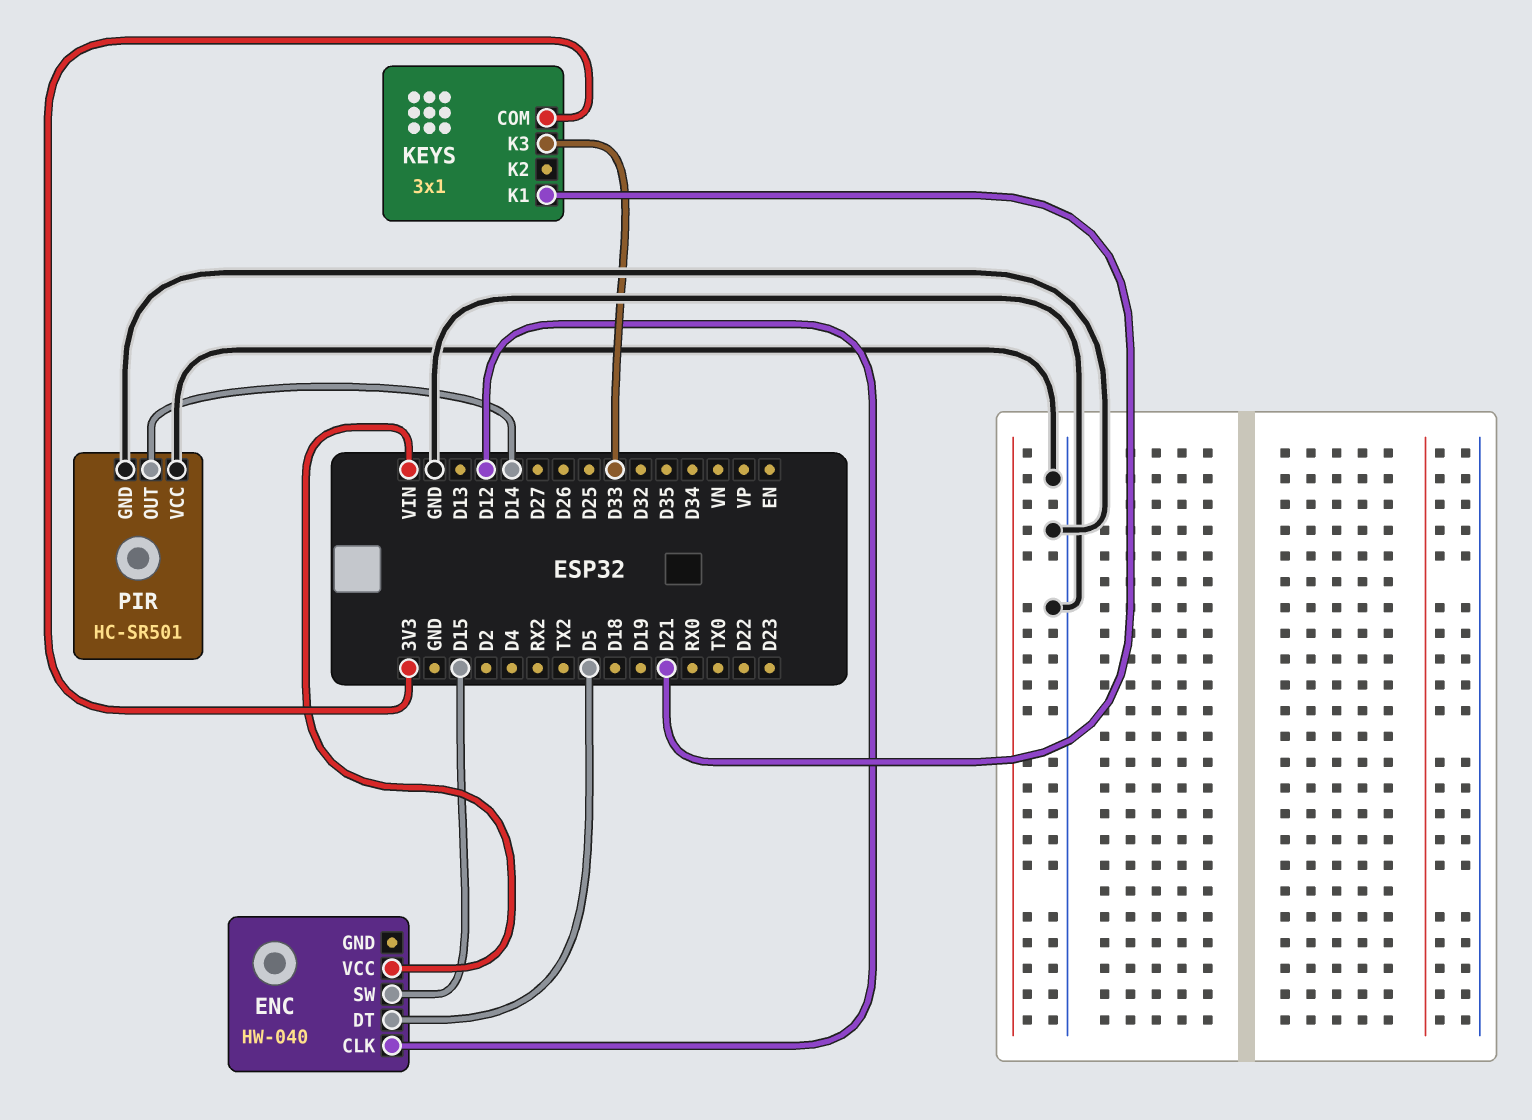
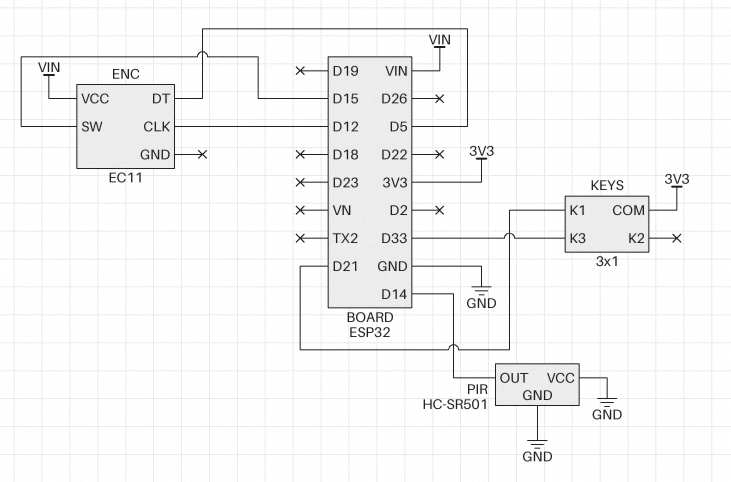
ENC: HW-040 -> EC11

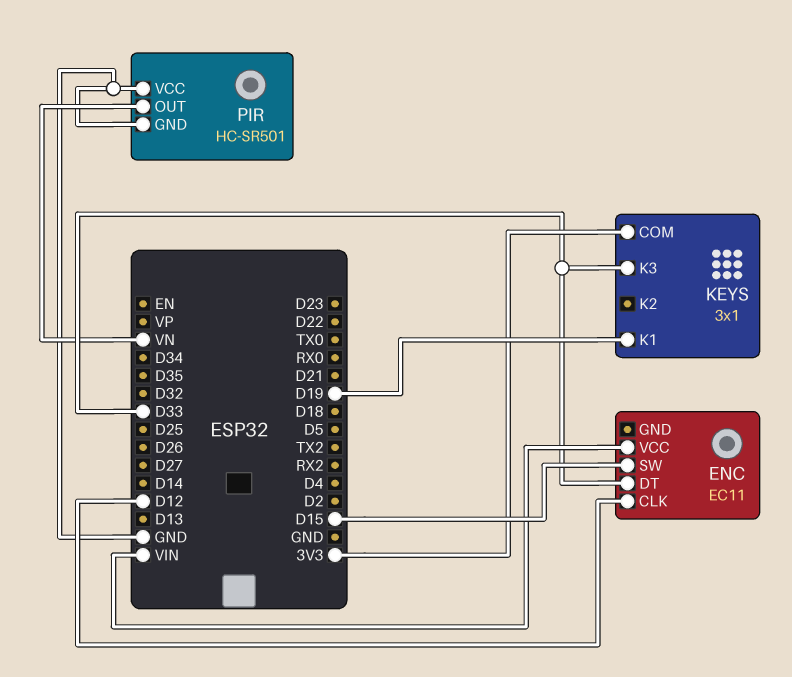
ENC pin DT: D5 -> D33
KEYS pin K1: D21 -> D19
PIR pin OUT: D14 -> VN

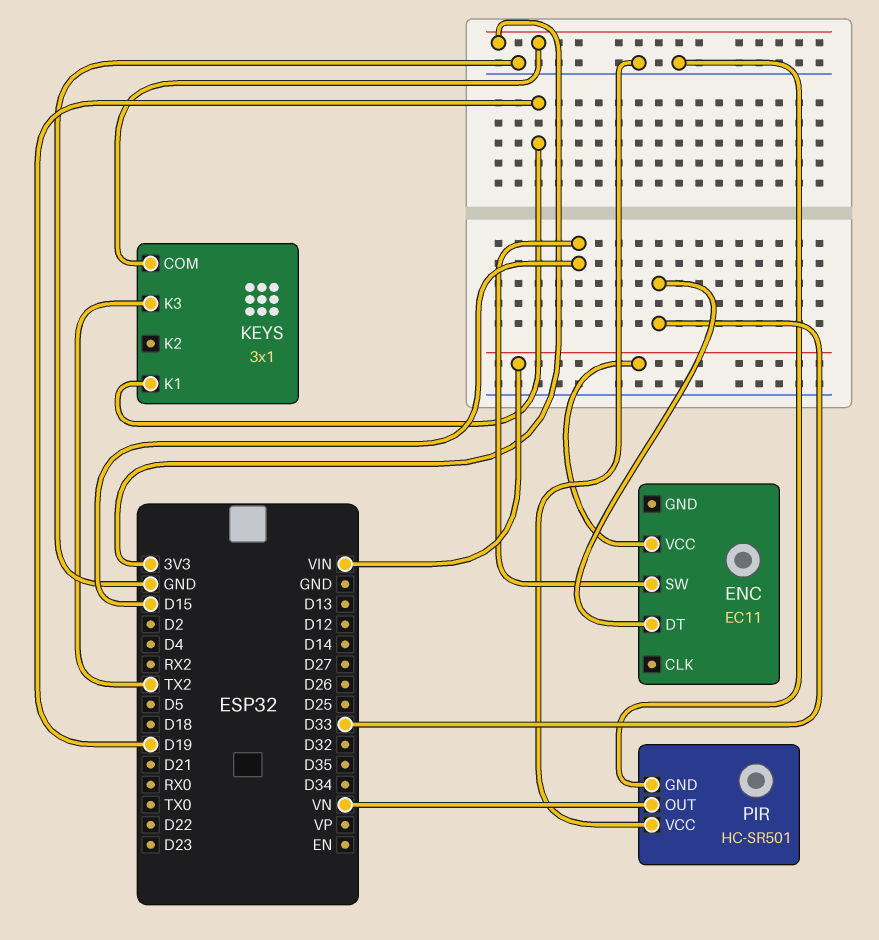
ENC pin CLK: D12 -> none
KEYS pin K3: D33 -> TX2

